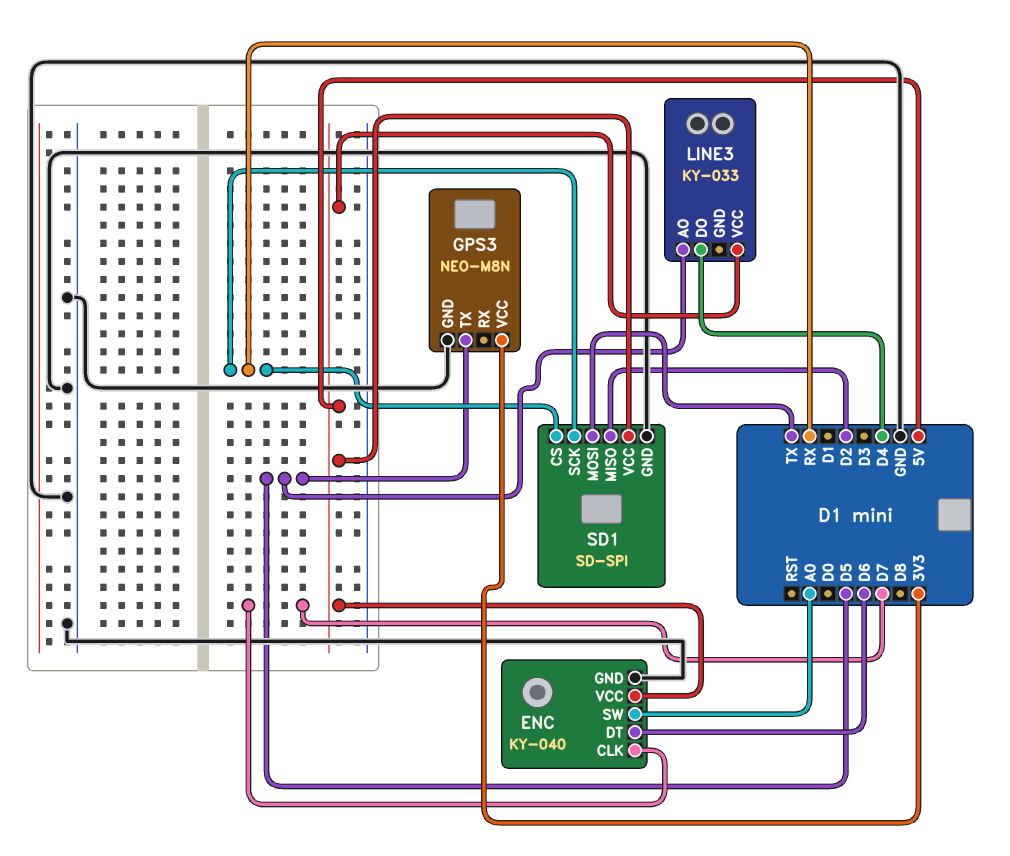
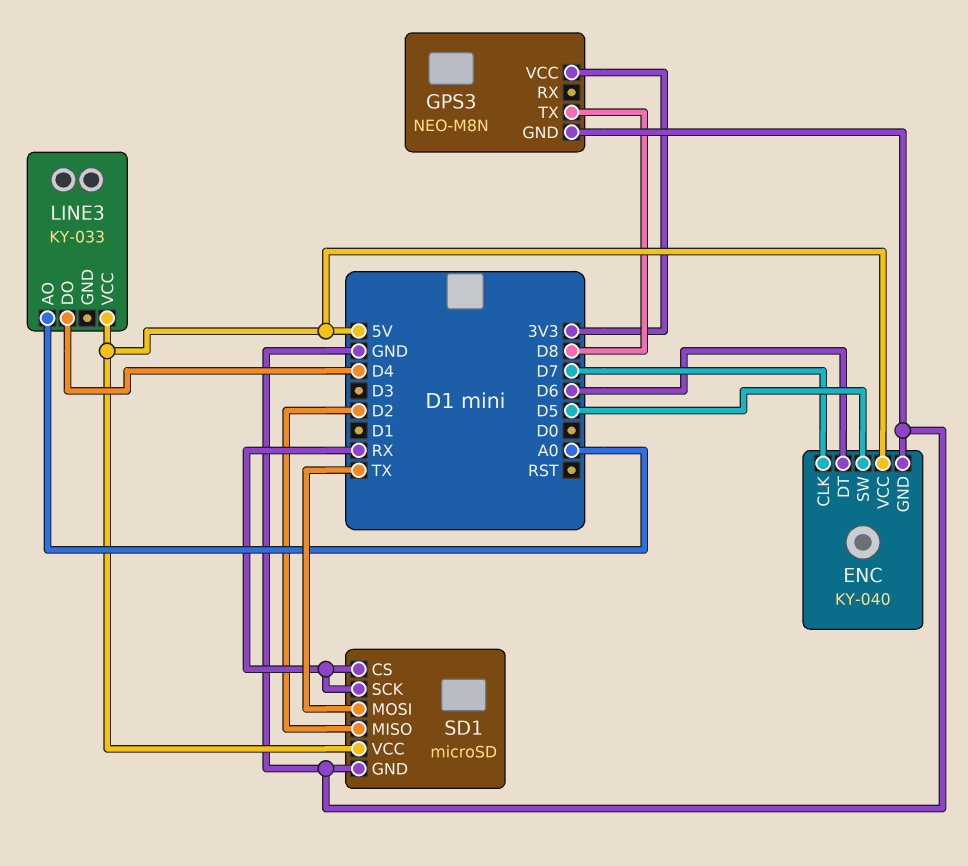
ENC pin SW: A0 -> D5
GPS3 pin TX: D5 -> D8
LINE3 pin AO: D5 -> A0
SD1: SD-SPI -> microSD

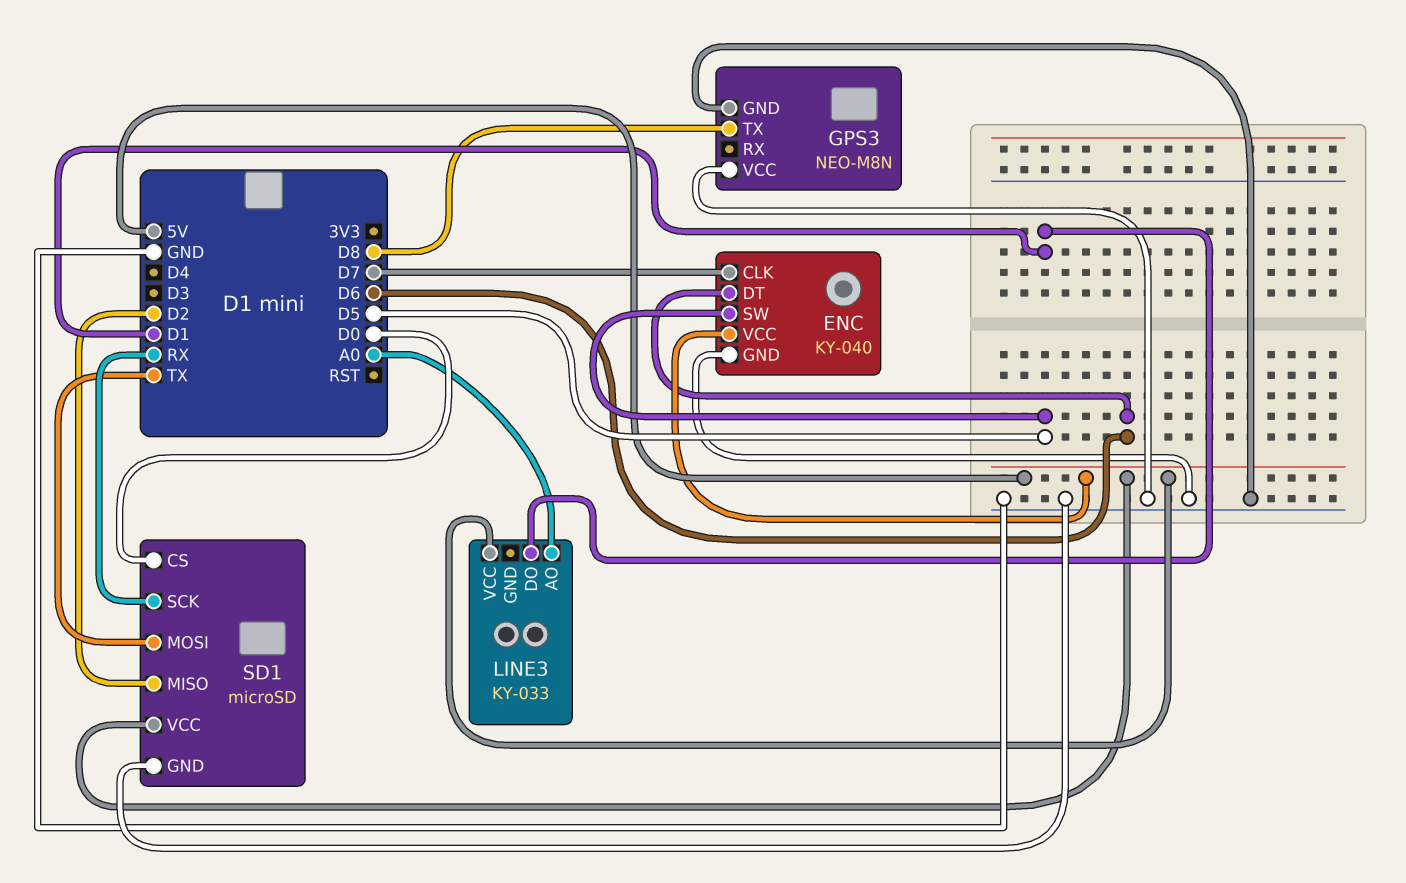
GPS3 pin VCC: 3V3 -> GND
LINE3 pin DO: D4 -> D1
SD1 pin CS: RX -> D0

